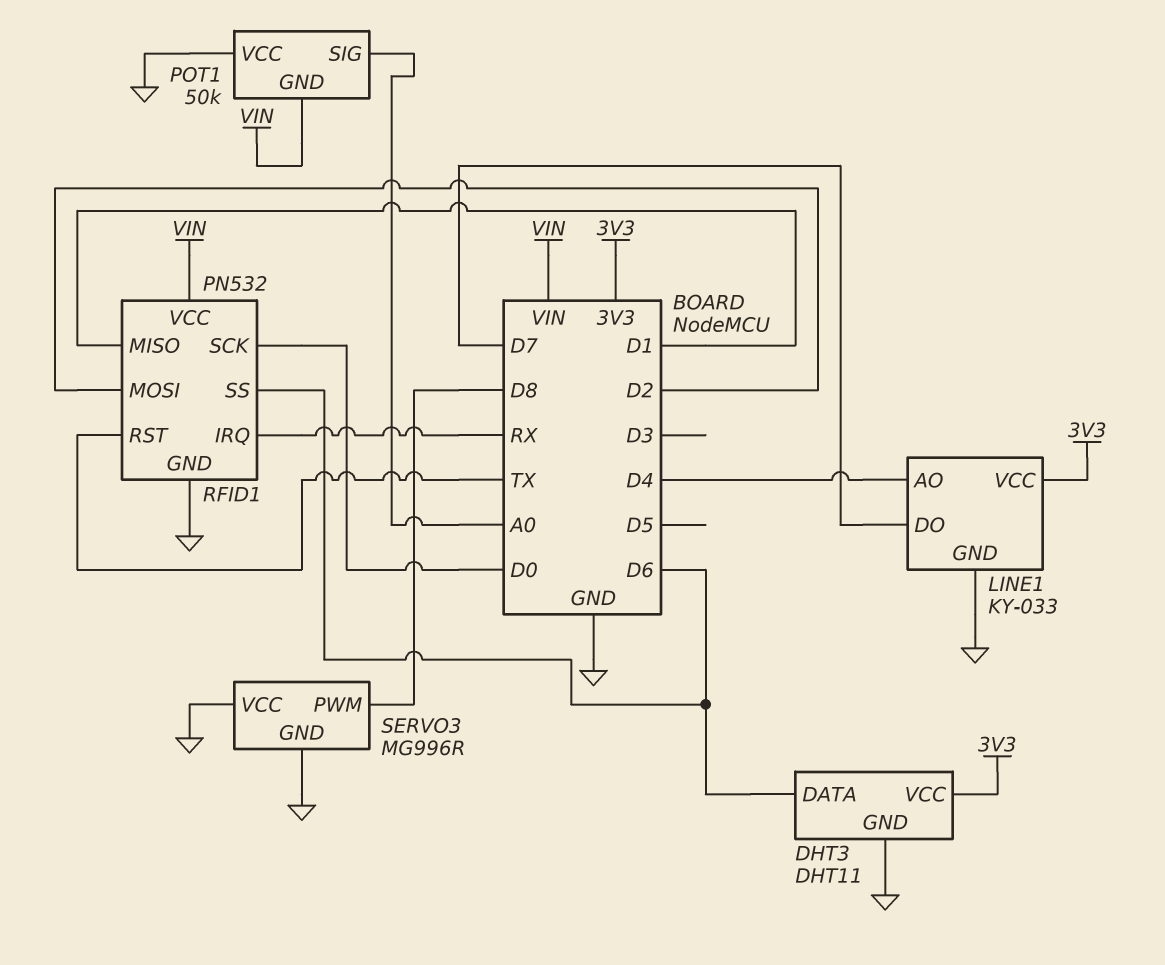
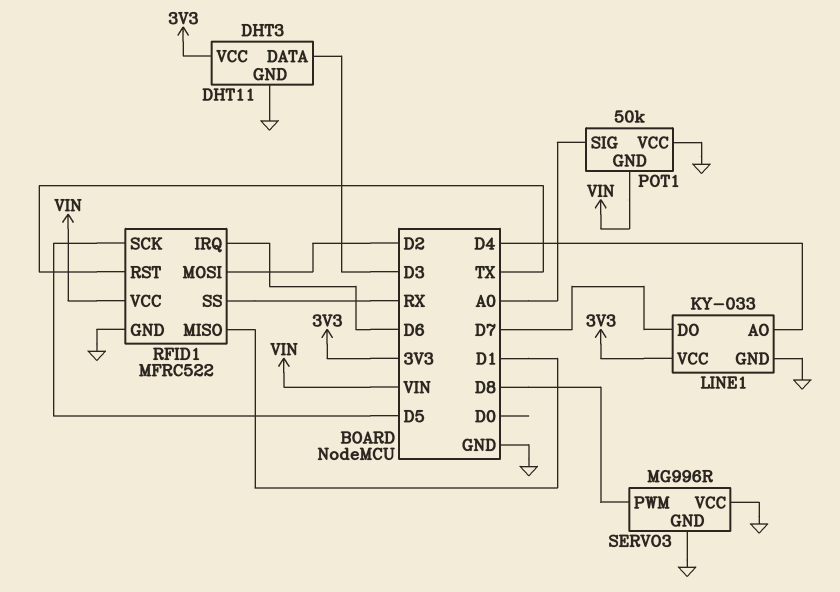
DHT3 pin DATA: D6 -> D3
RFID1: PN532 -> MFRC522
RFID1 pin IRQ: RX -> D6
RFID1 pin SCK: D0 -> D5
RFID1 pin SS: D6 -> RX

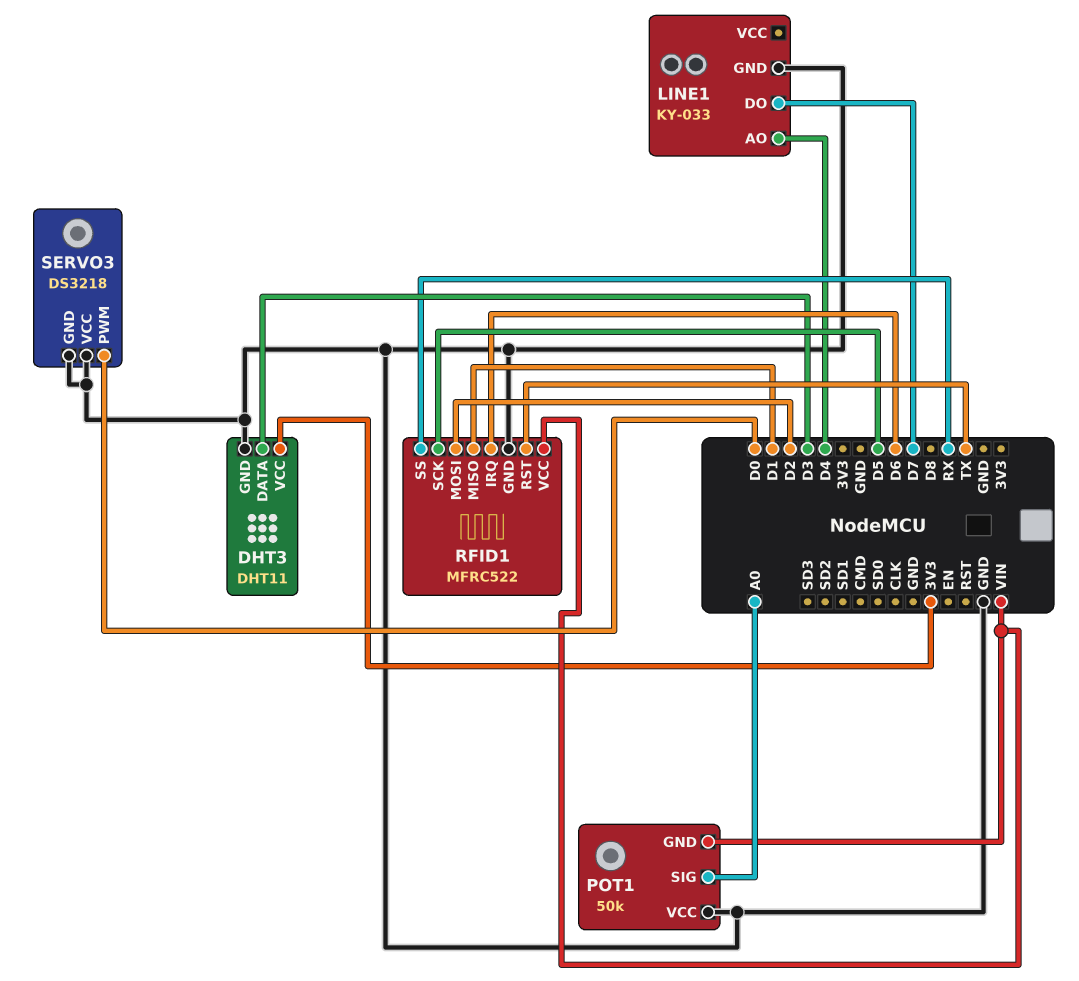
LINE1 pin VCC: 3V3 -> none
SERVO3: MG996R -> DS3218
SERVO3 pin PWM: D8 -> D0

